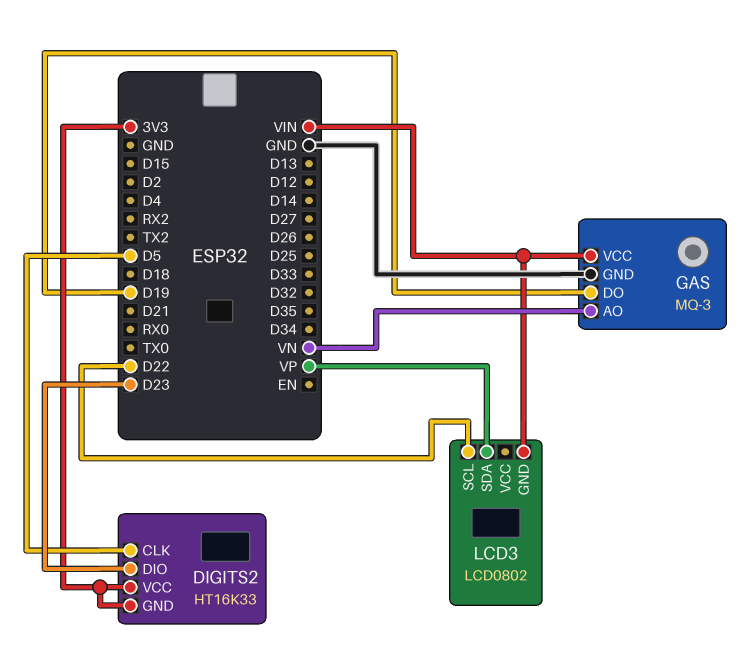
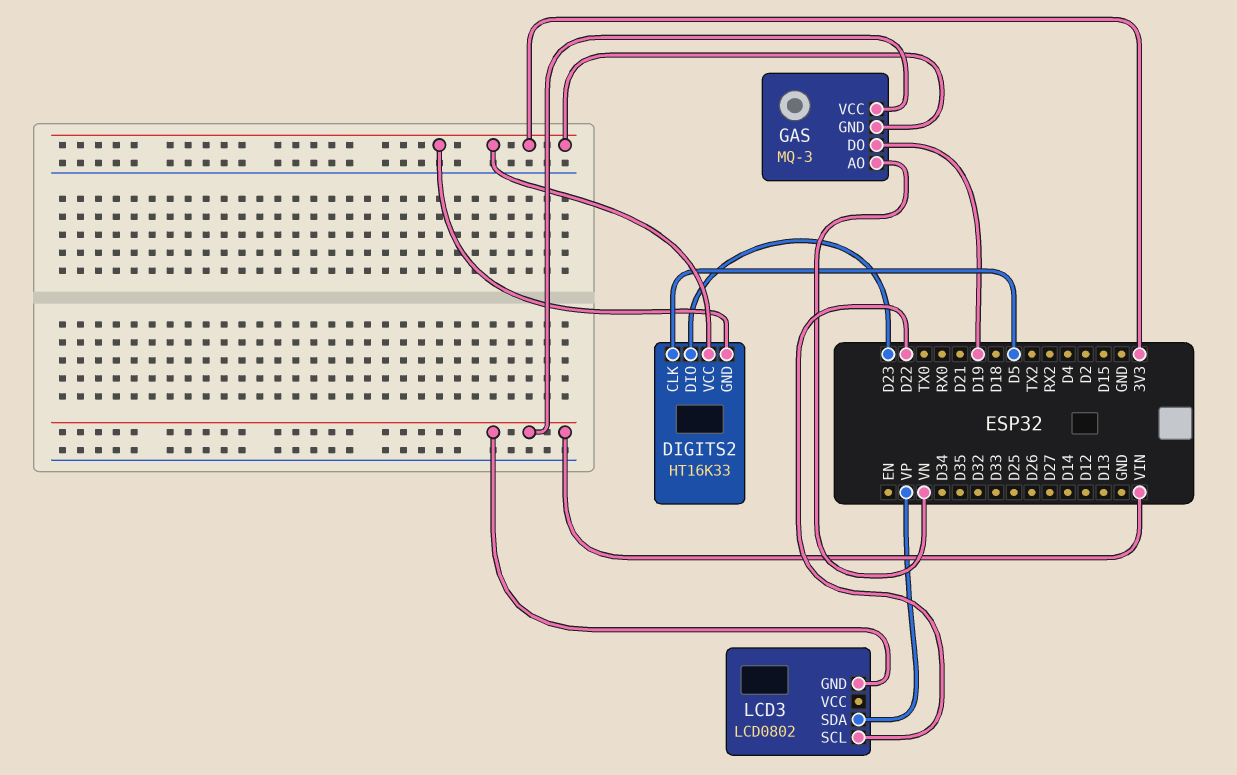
GAS pin GND: GND -> 3V3

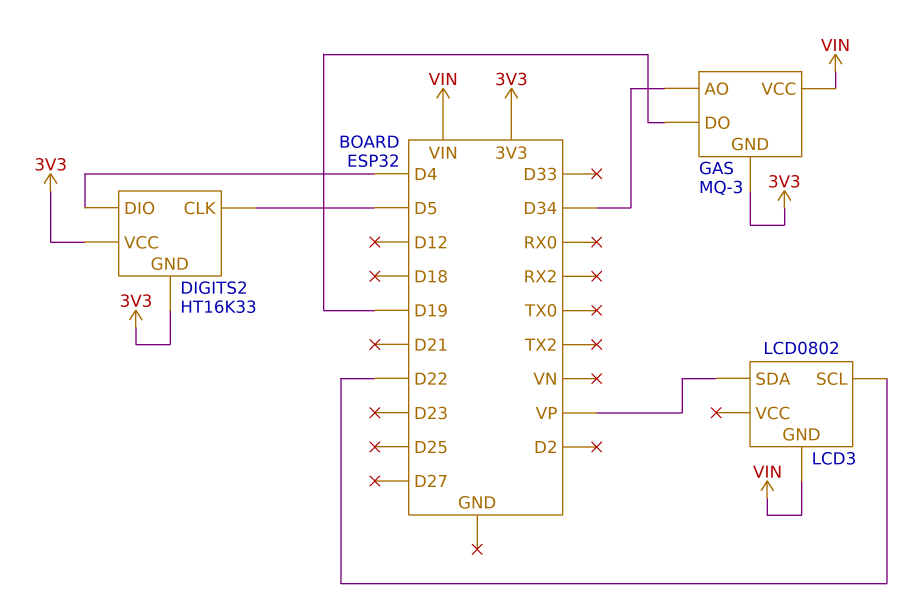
DIGITS2 pin DIO: D23 -> D4
GAS pin AO: VN -> D34

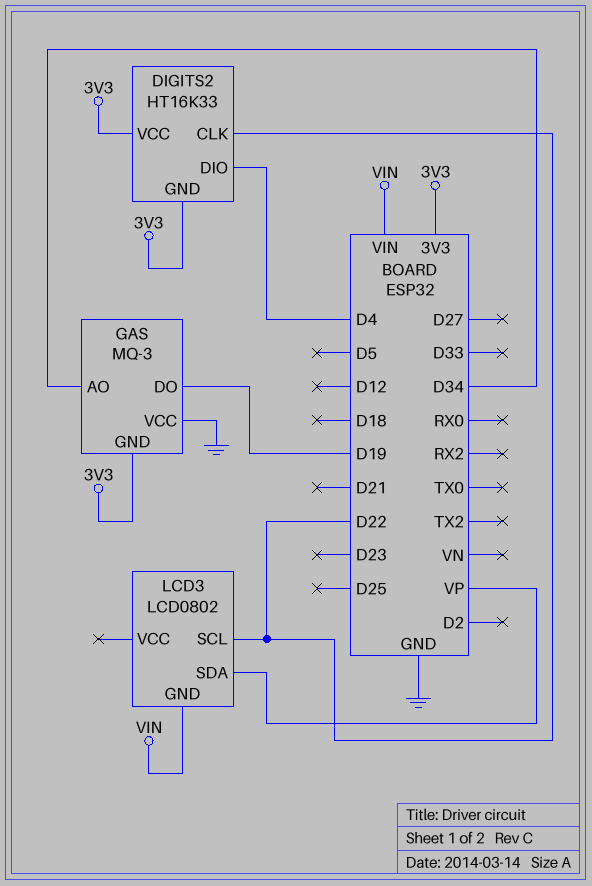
DIGITS2 pin CLK: D5 -> D22
GAS pin VCC: VIN -> GND

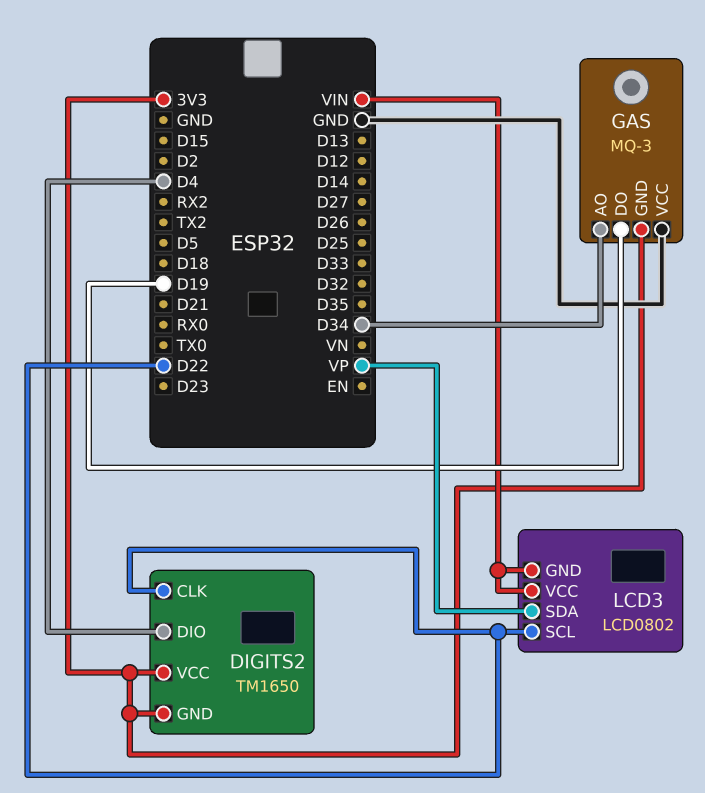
DIGITS2: HT16K33 -> TM1650
LCD3 pin VCC: none -> VIN

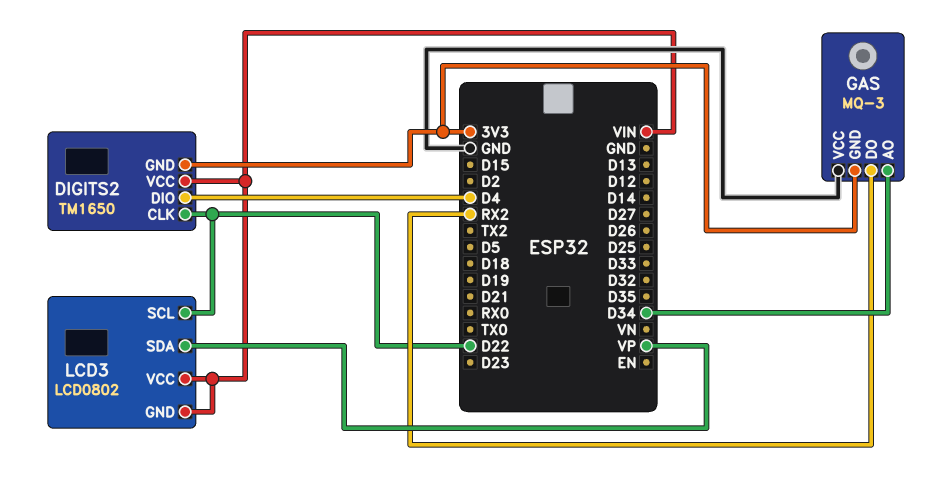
DIGITS2 pin VCC: 3V3 -> VIN
GAS pin DO: D19 -> RX2

